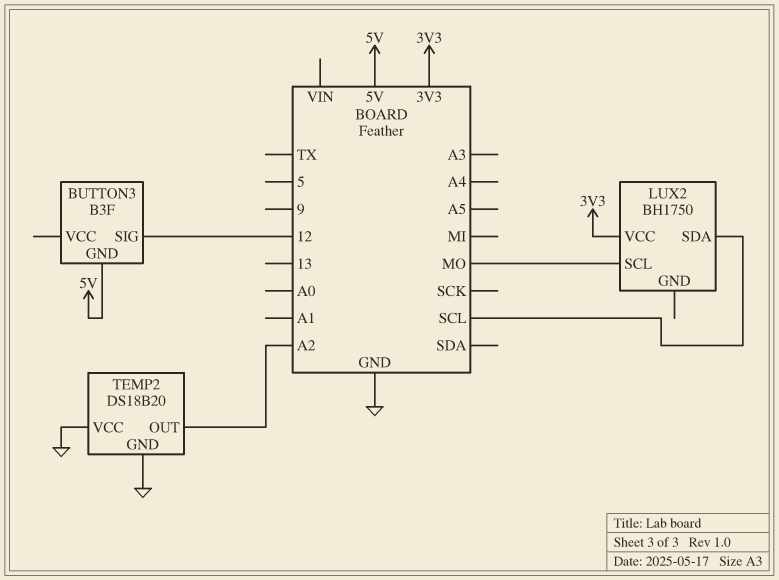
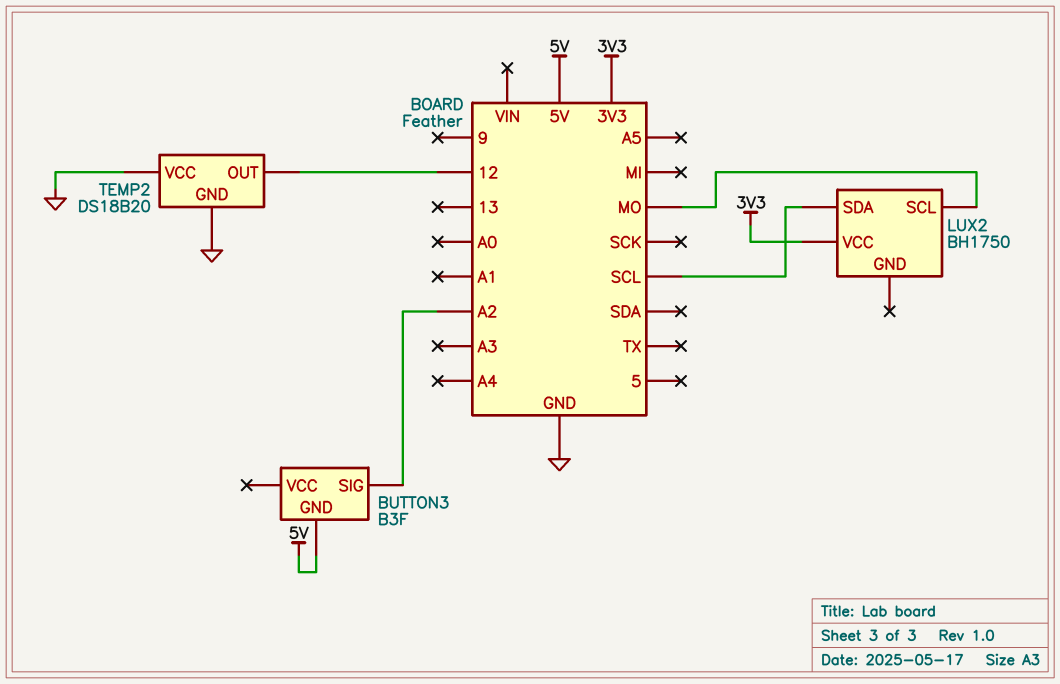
BUTTON3 pin SIG: 12 -> A2
TEMP2 pin OUT: A2 -> 12

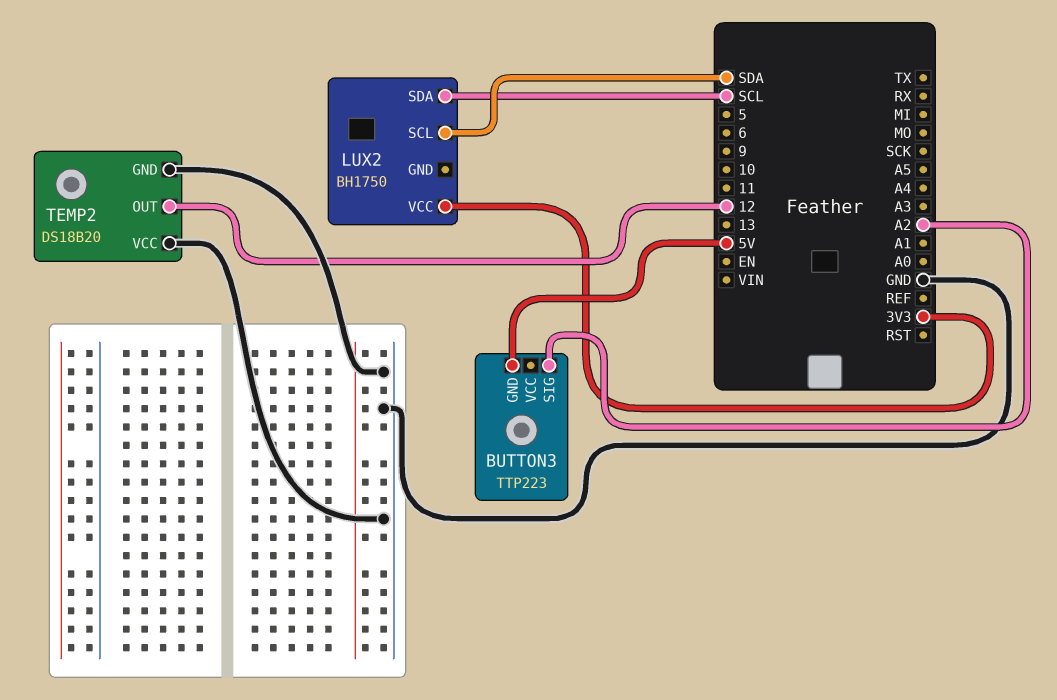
BUTTON3: B3F -> TTP223
LUX2 pin SCL: MO -> SDA

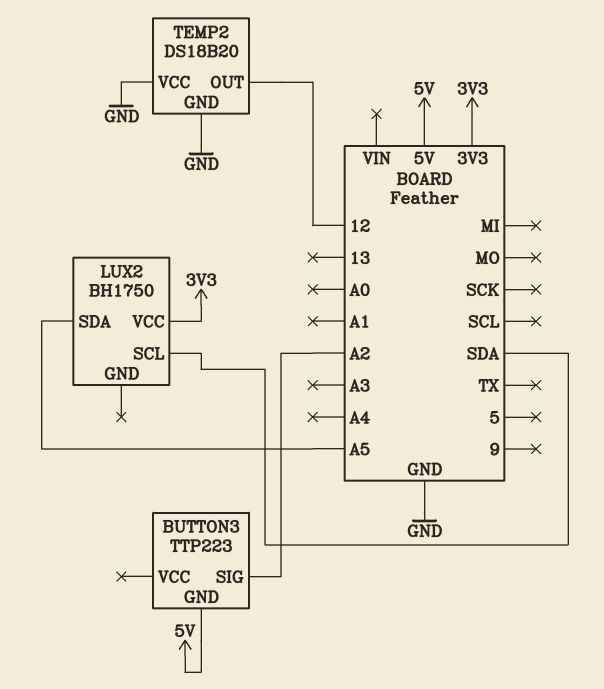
LUX2 pin SDA: SCL -> A5

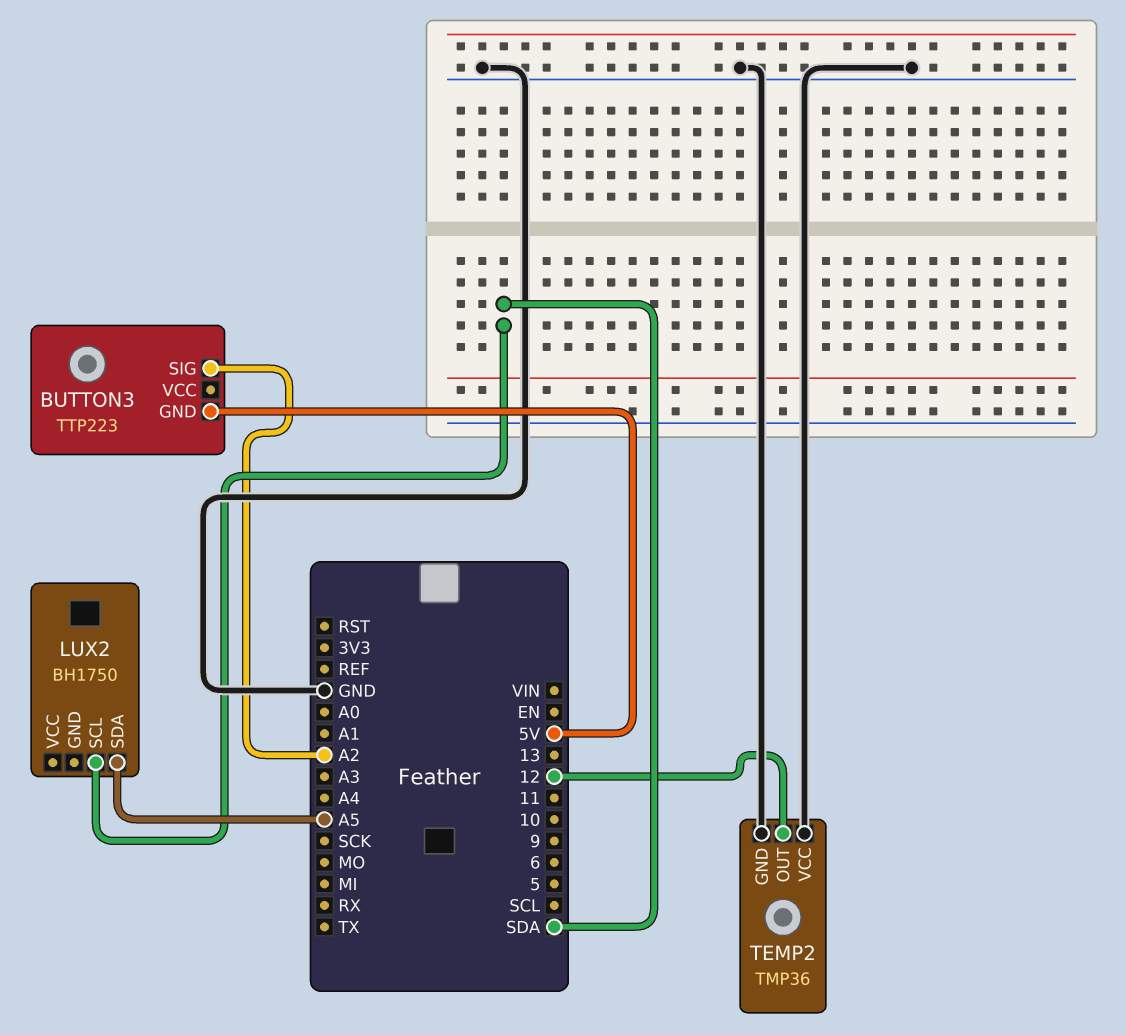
LUX2 pin VCC: 3V3 -> none
TEMP2: DS18B20 -> TMP36

